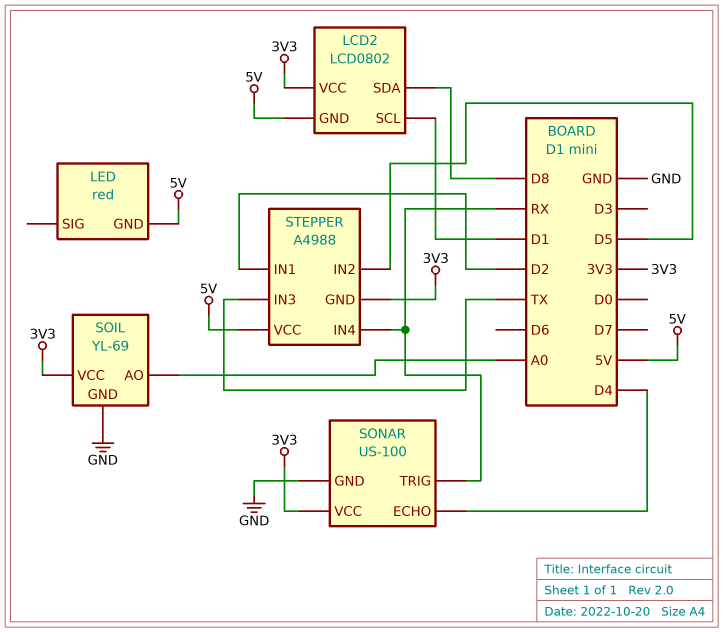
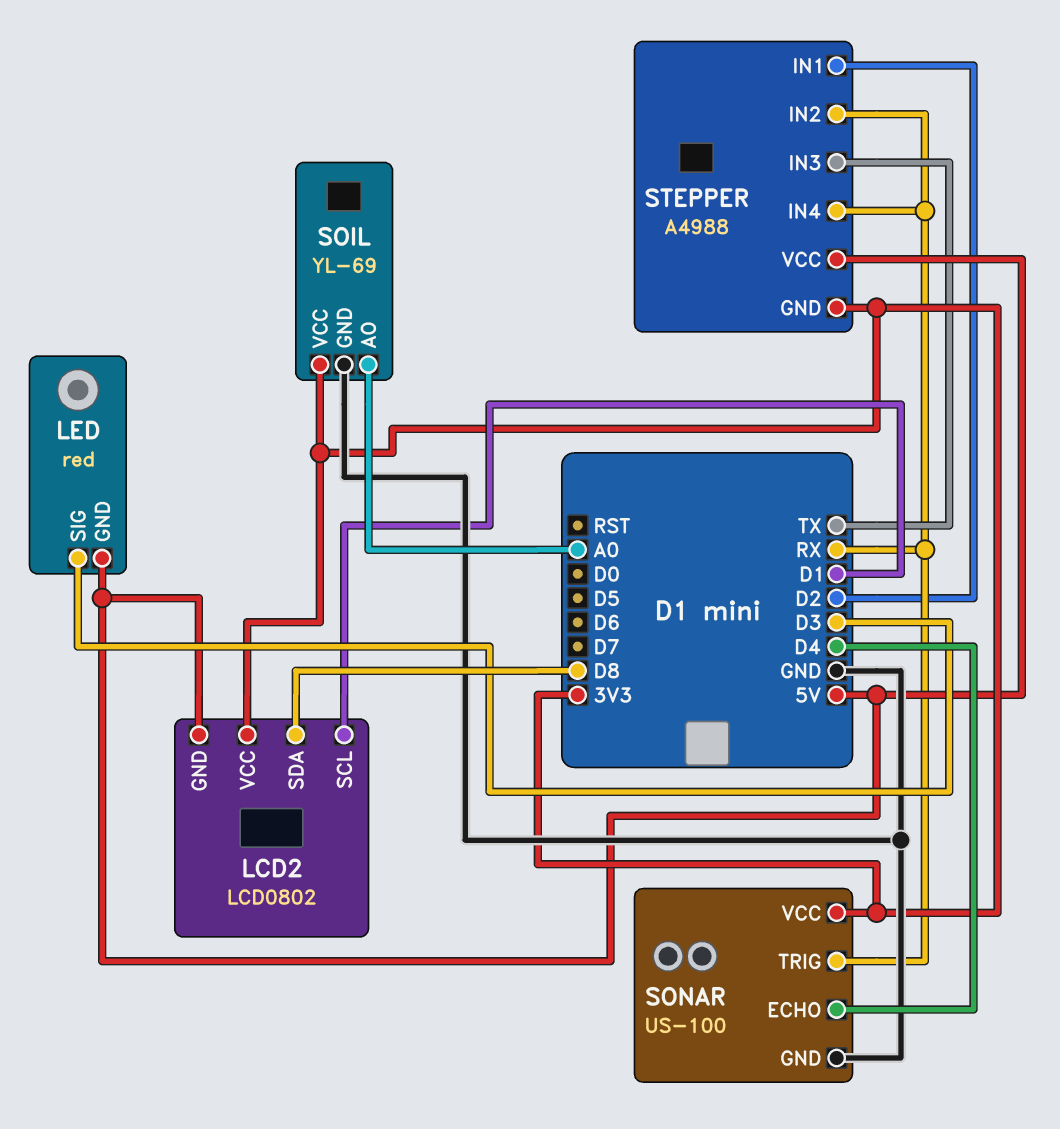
LED pin SIG: none -> D3
STEPPER pin IN2: D5 -> RX

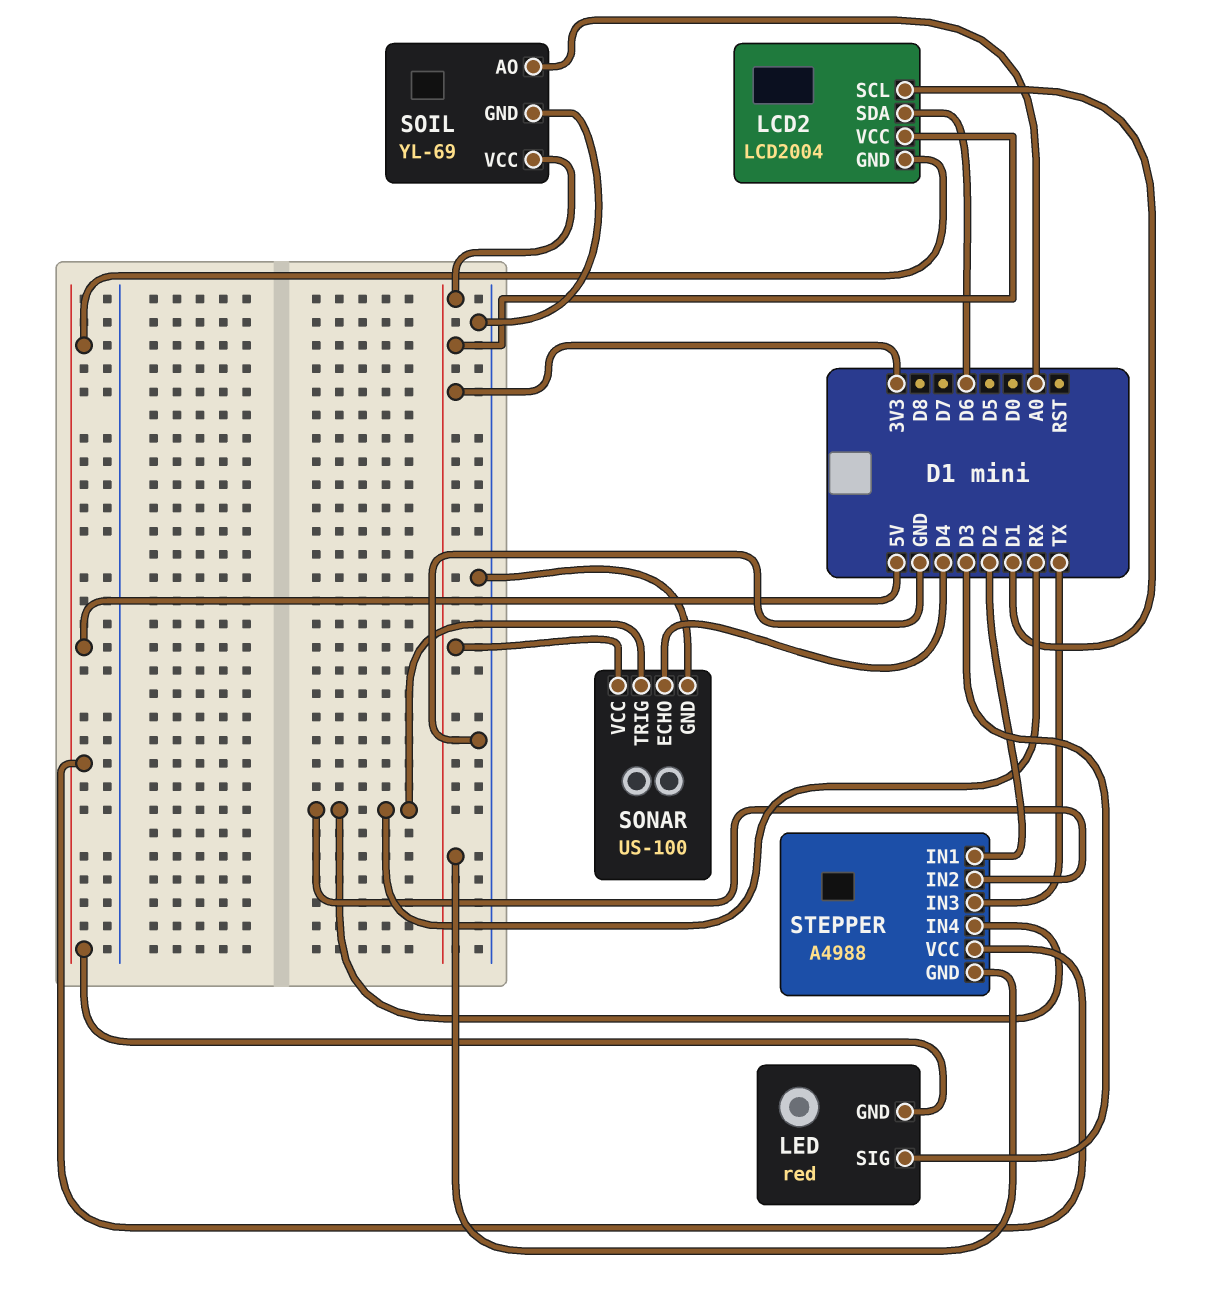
LCD2: LCD0802 -> LCD2004
LCD2 pin SDA: D8 -> D6

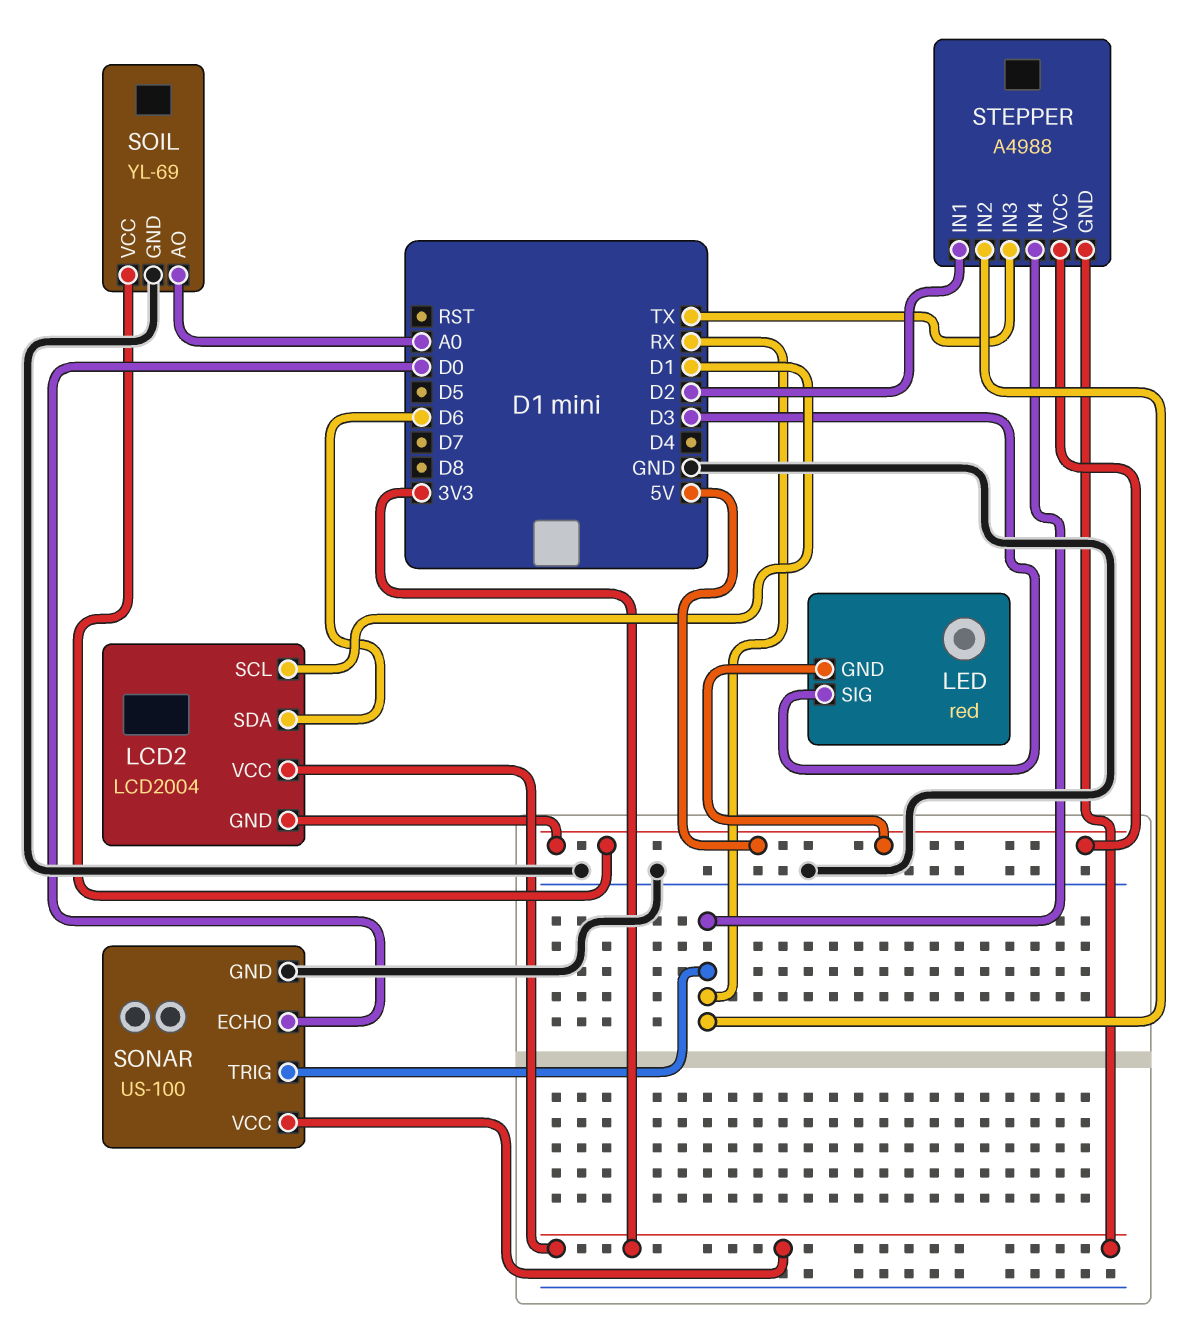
SOIL pin VCC: 3V3 -> 5V
SONAR pin ECHO: D4 -> D0

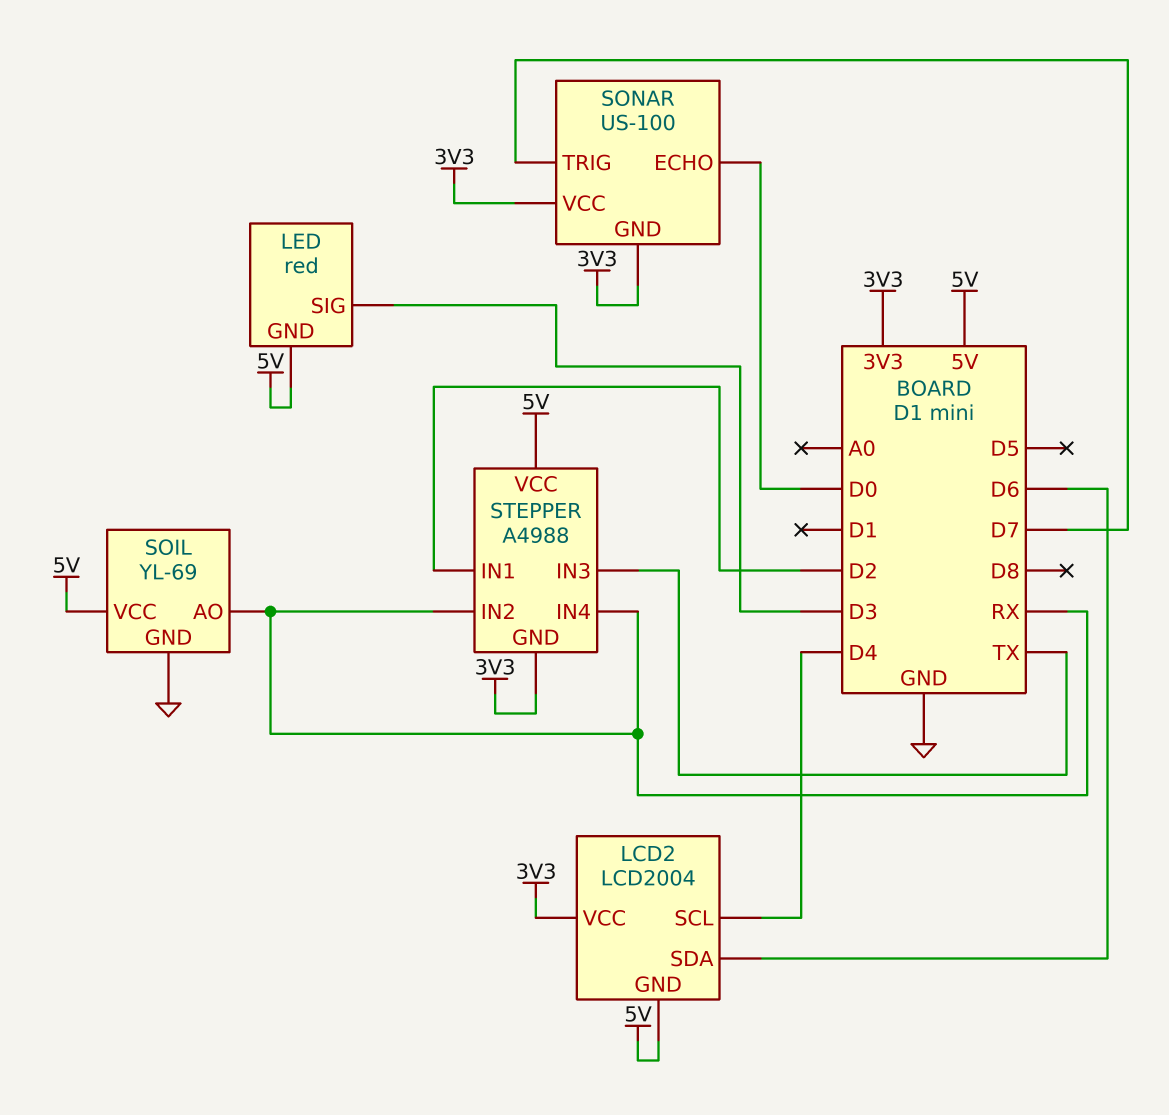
LCD2 pin SCL: D1 -> D4
SOIL pin AO: A0 -> RX
SONAR pin GND: GND -> 3V3
SONAR pin TRIG: RX -> D7

